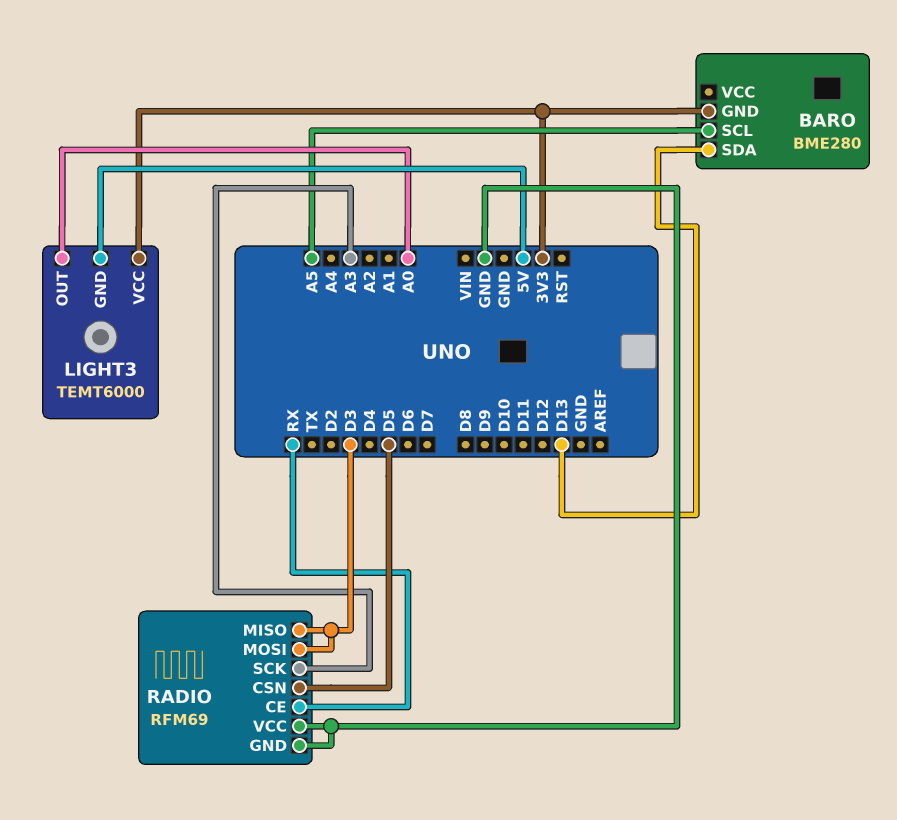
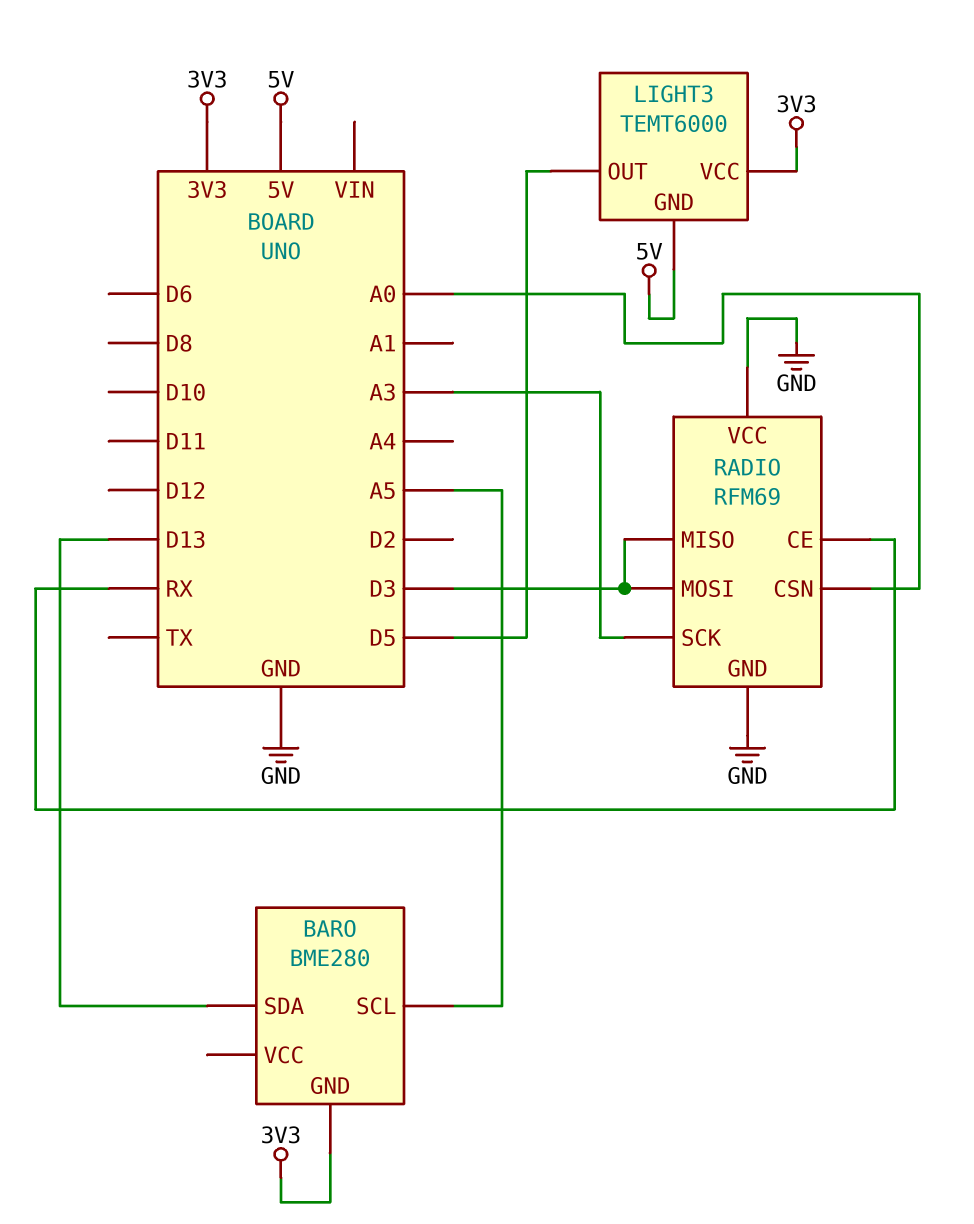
LIGHT3 pin OUT: A0 -> D5
RADIO pin CSN: D5 -> A0

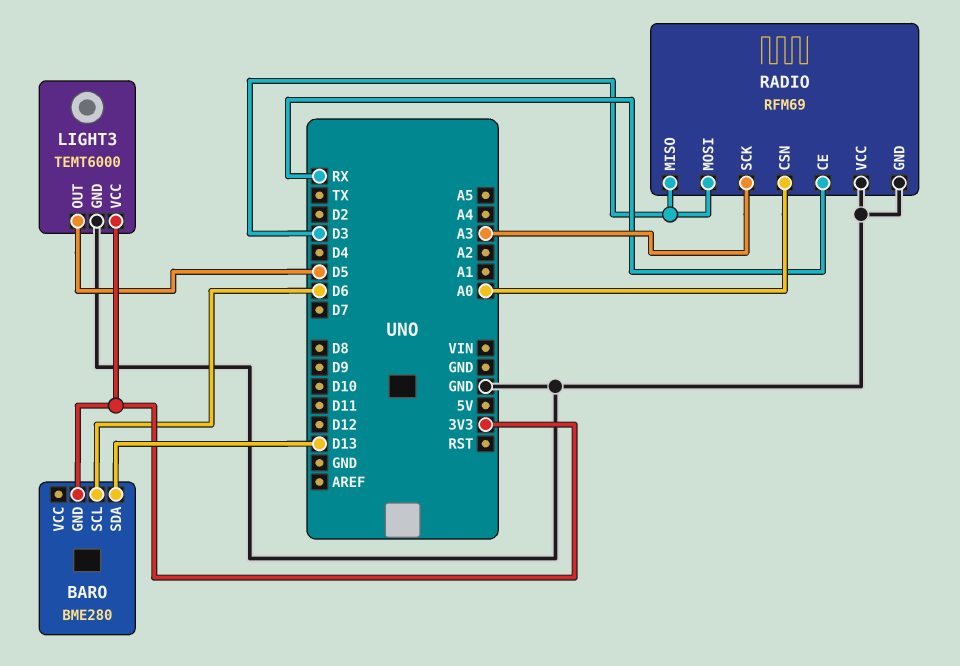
BARO pin SCL: A5 -> D6
LIGHT3 pin GND: 5V -> GND

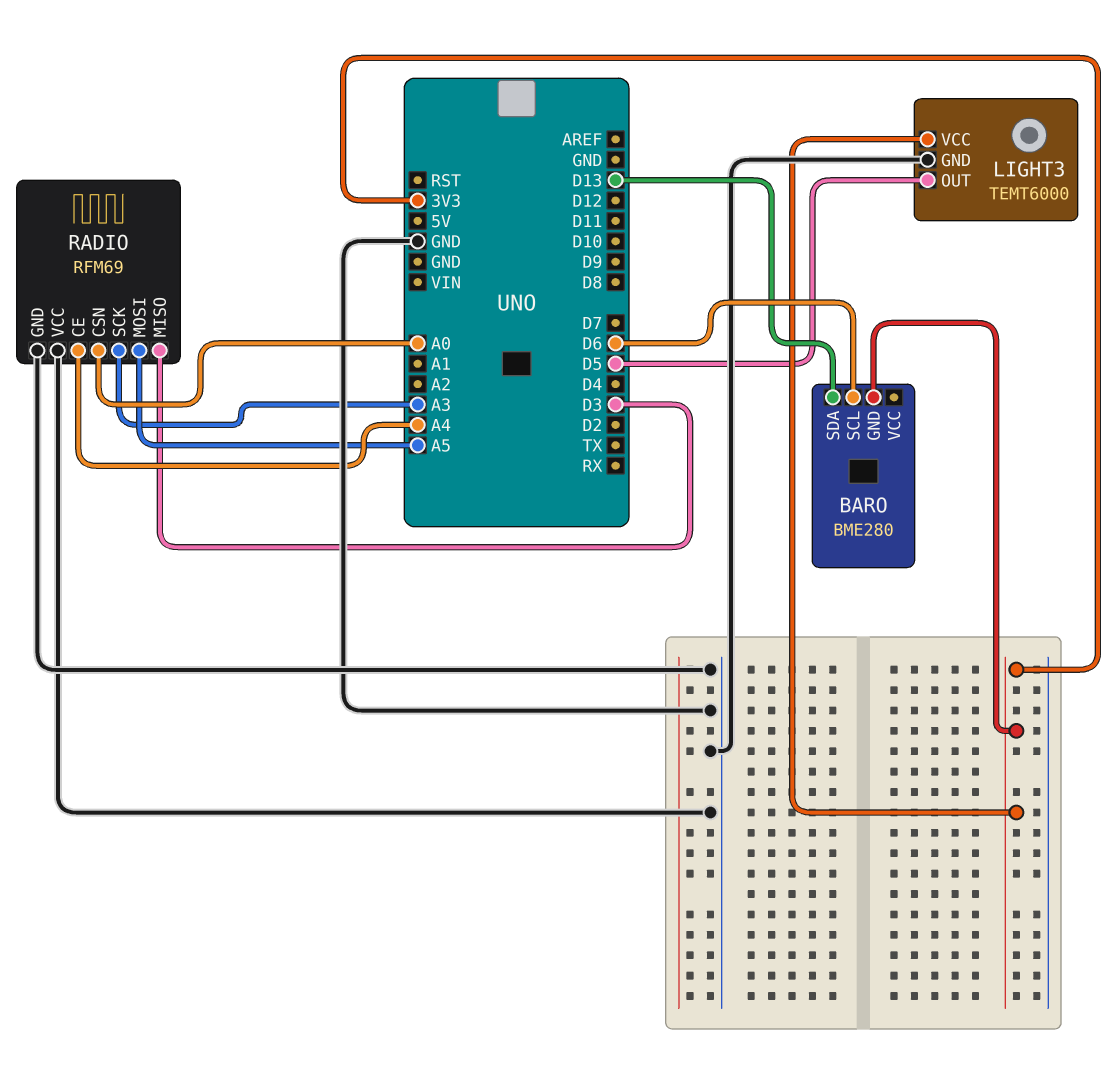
RADIO pin CE: RX -> A4
RADIO pin MOSI: D3 -> A5

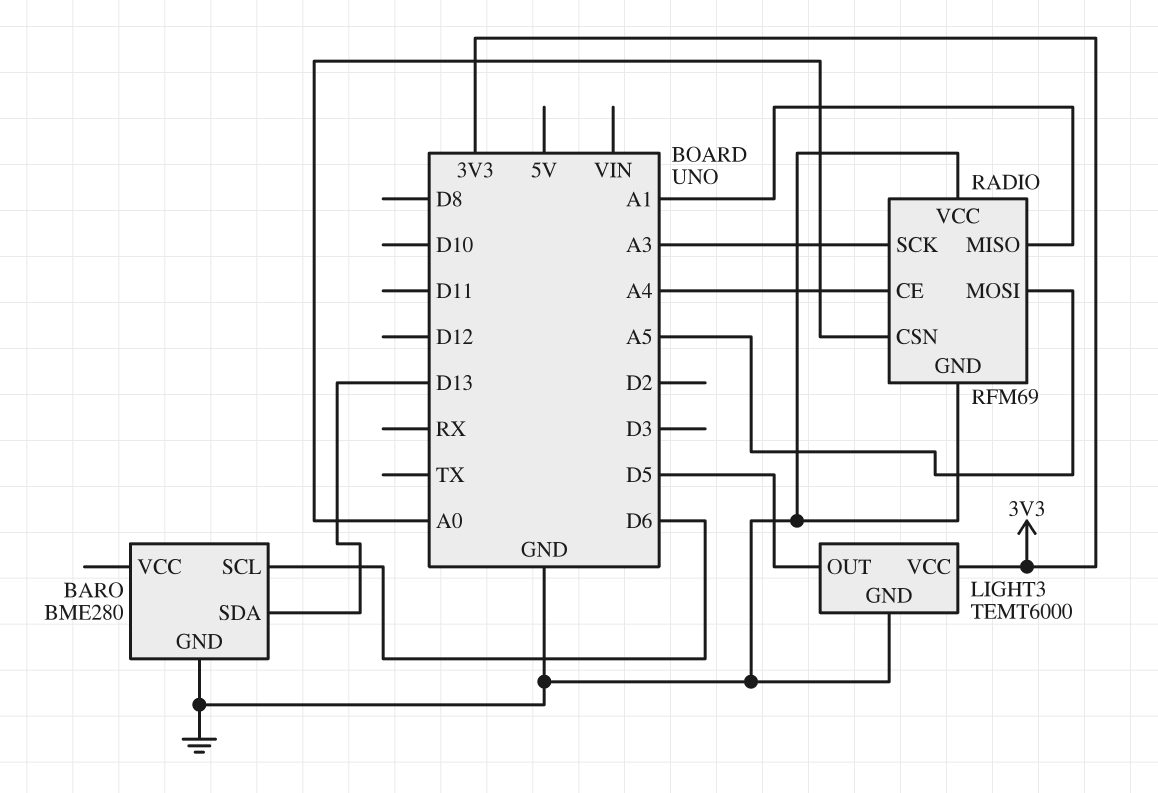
BARO pin GND: 3V3 -> GND
RADIO pin MISO: D3 -> A1

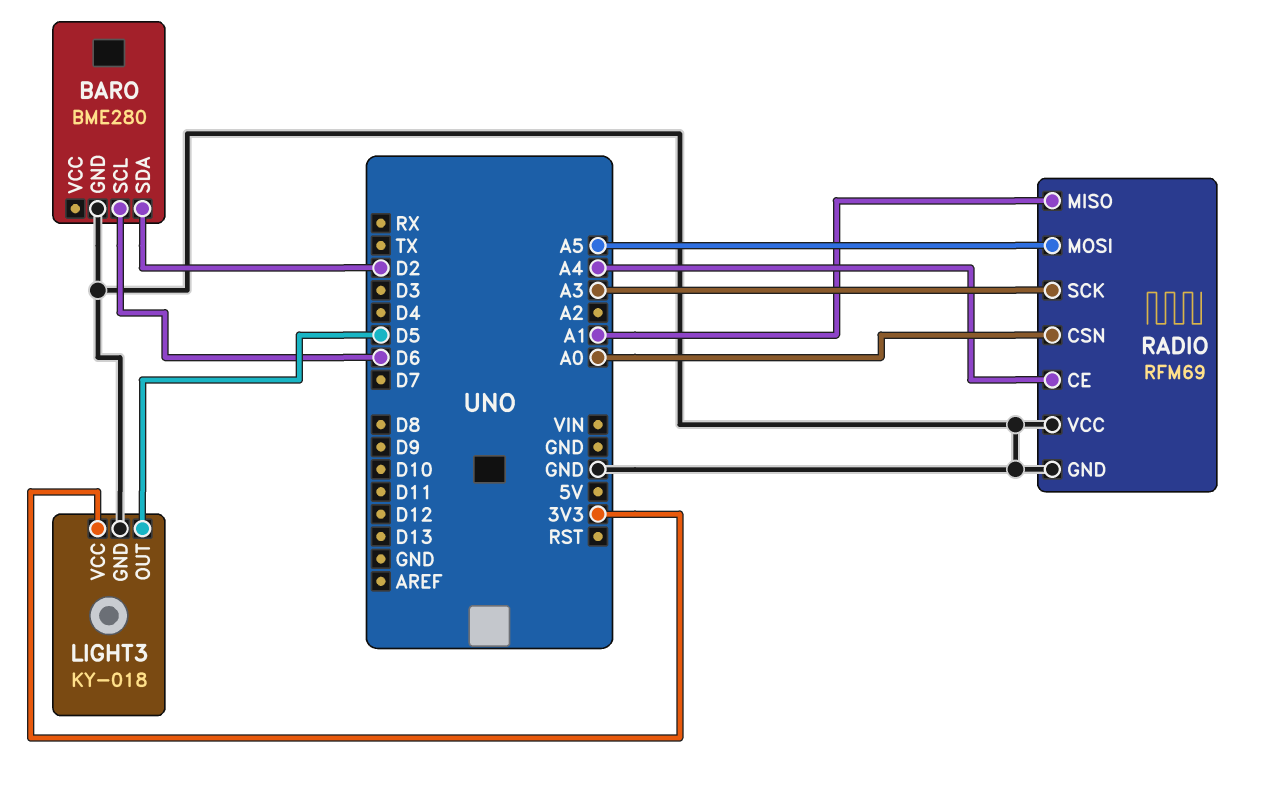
BARO pin SDA: D13 -> D2
LIGHT3: TEMT6000 -> KY-018

